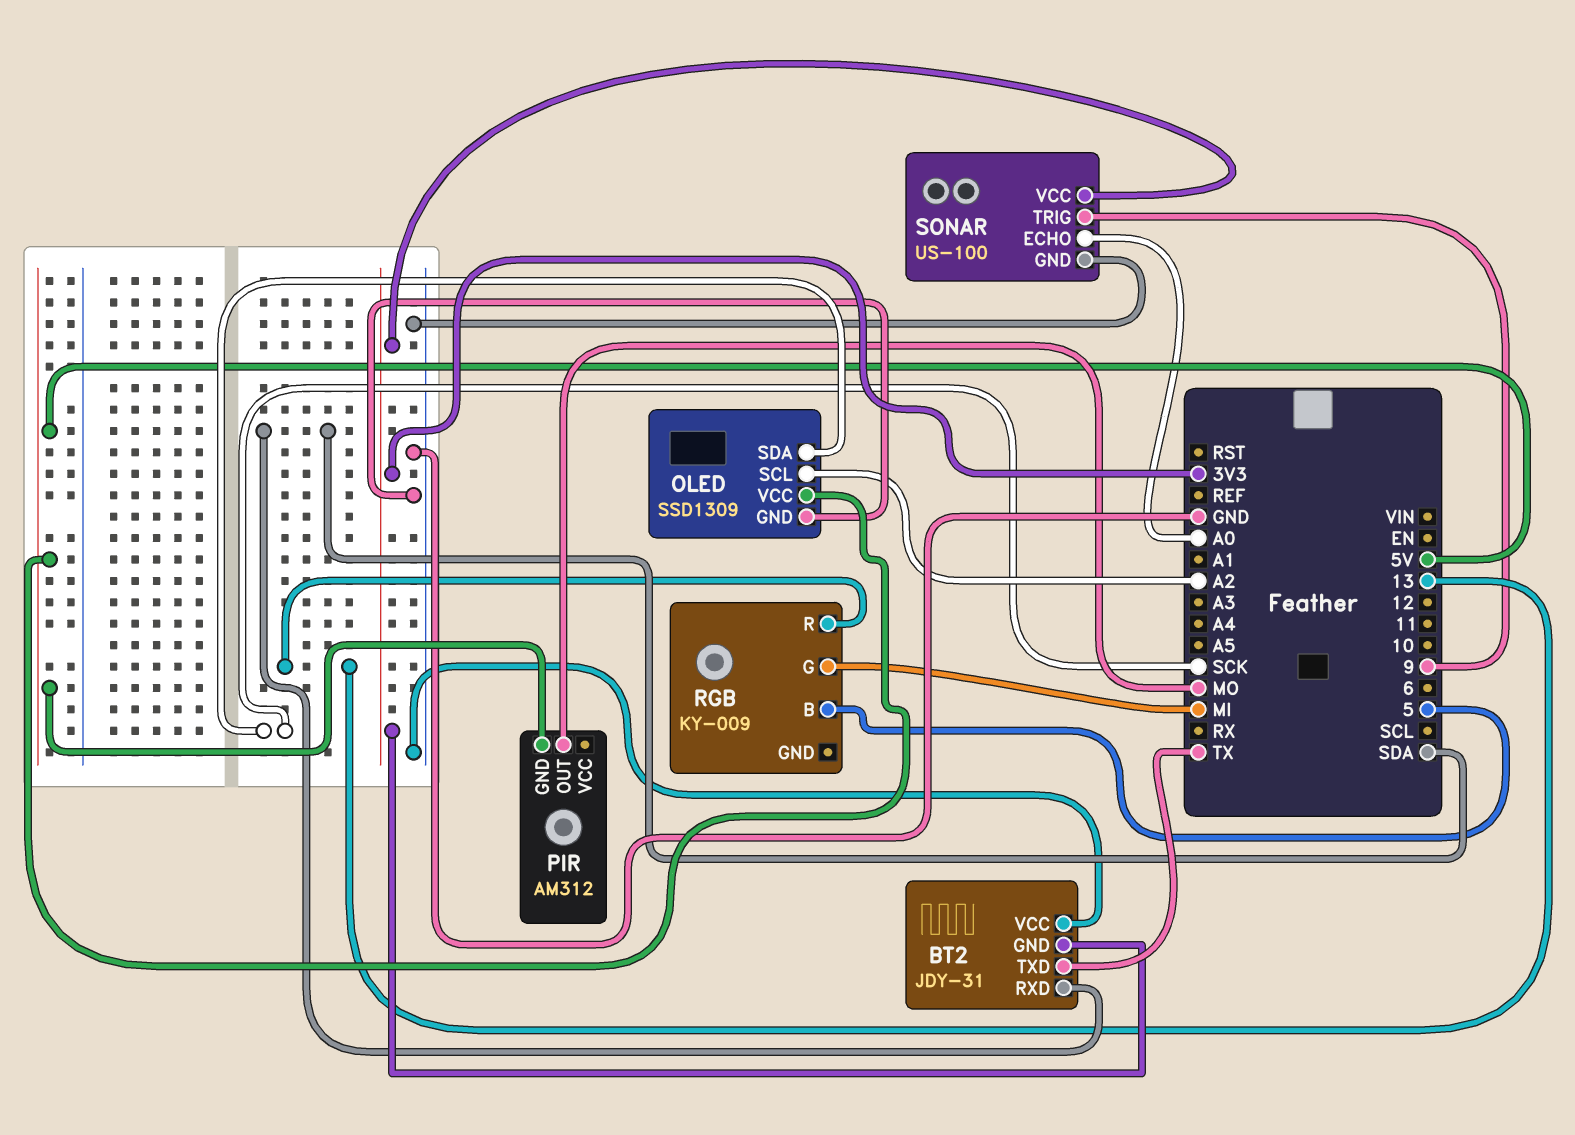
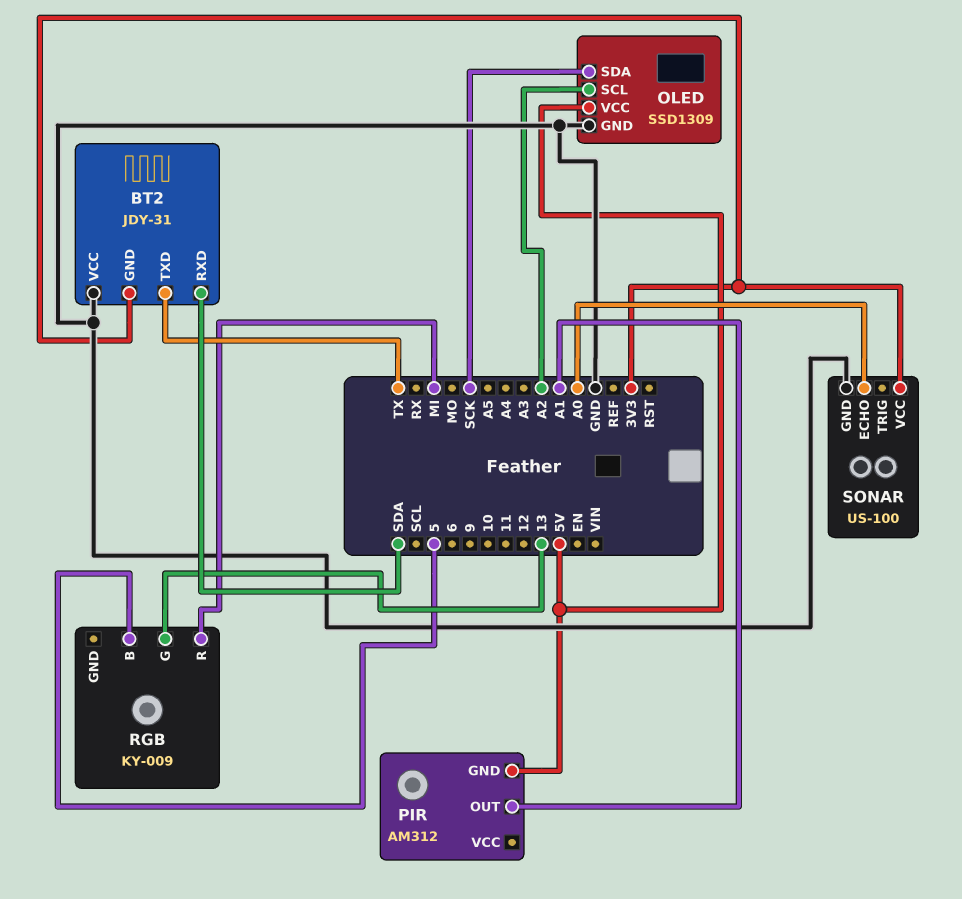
PIR pin OUT: MO -> A1
RGB pin G: MI -> 13
RGB pin R: 13 -> MI
SONAR pin TRIG: 9 -> none

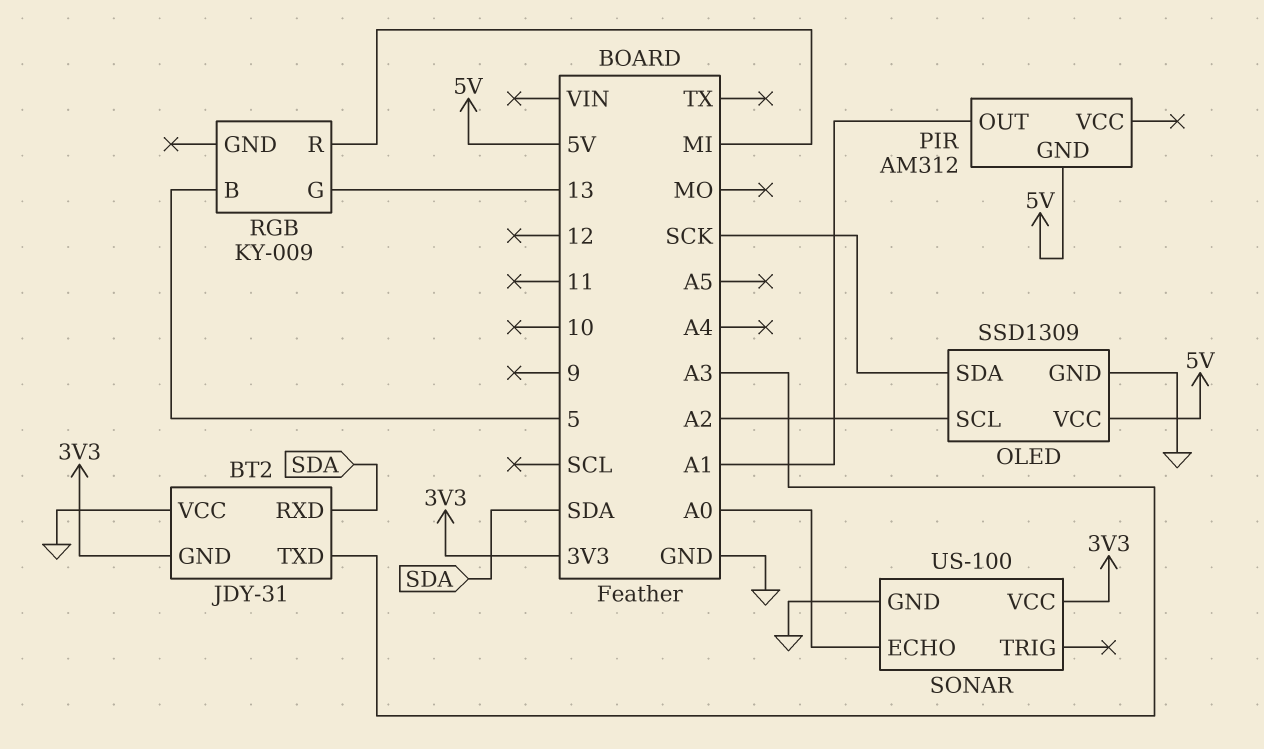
BT2 pin TXD: TX -> A3

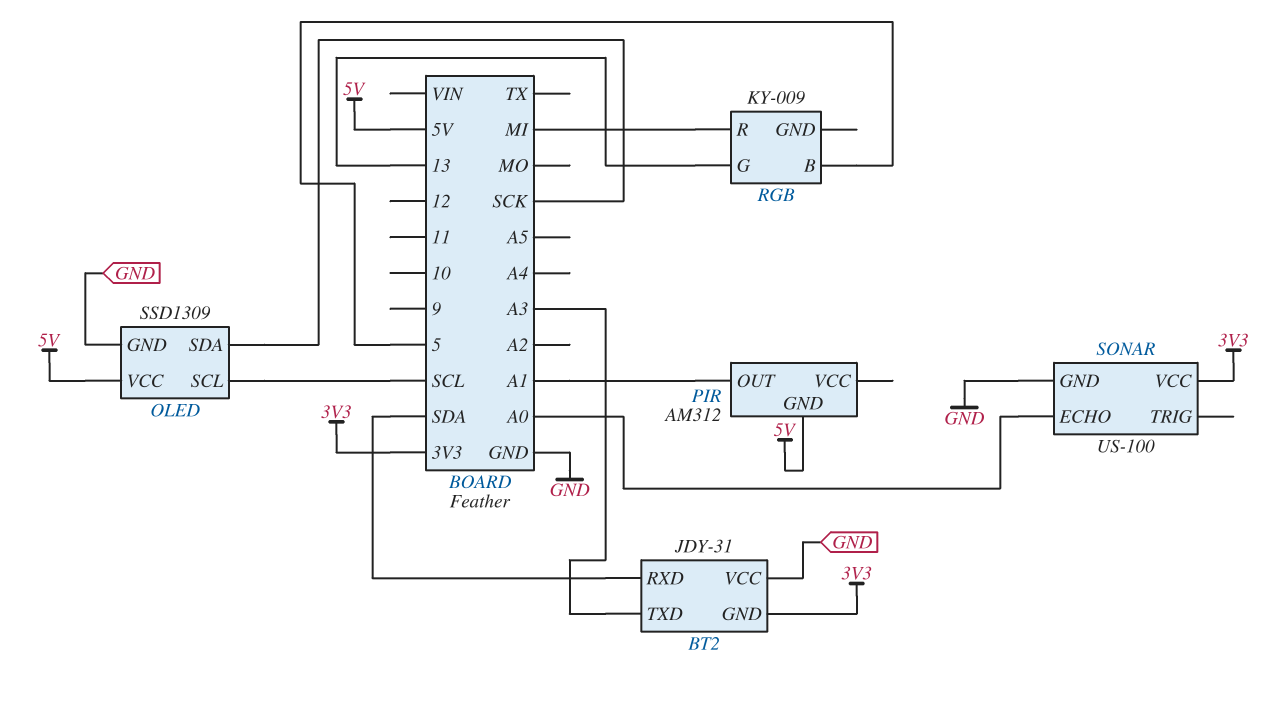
OLED pin SCL: A2 -> SCL

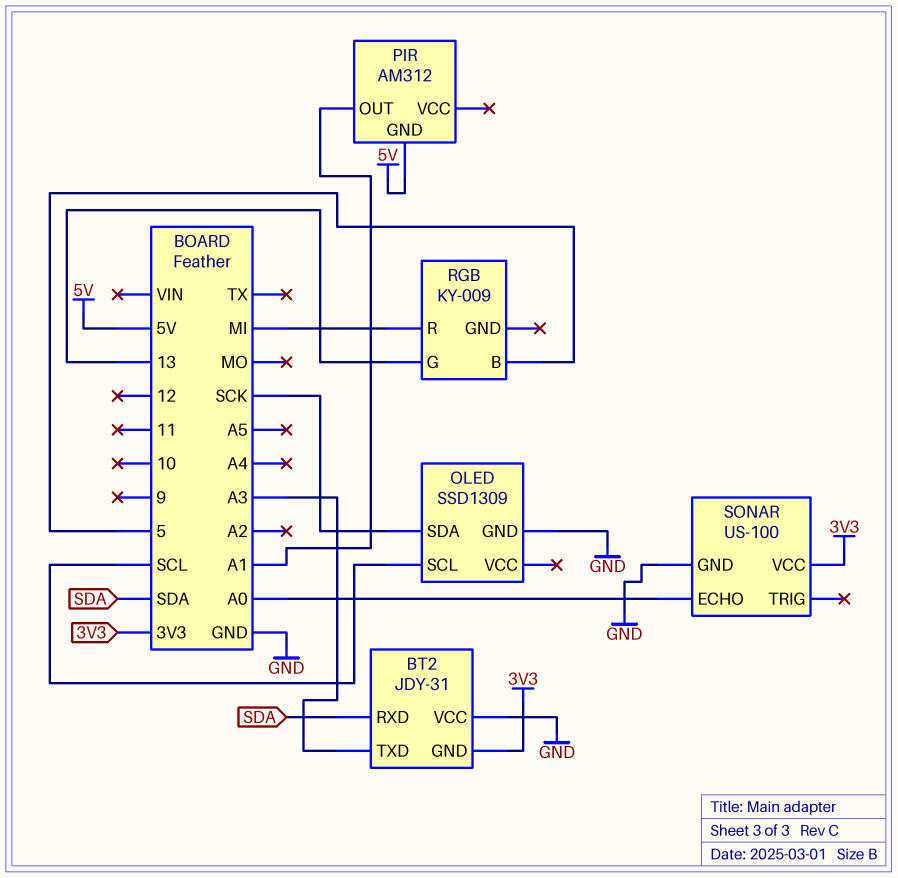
OLED pin VCC: 5V -> none

